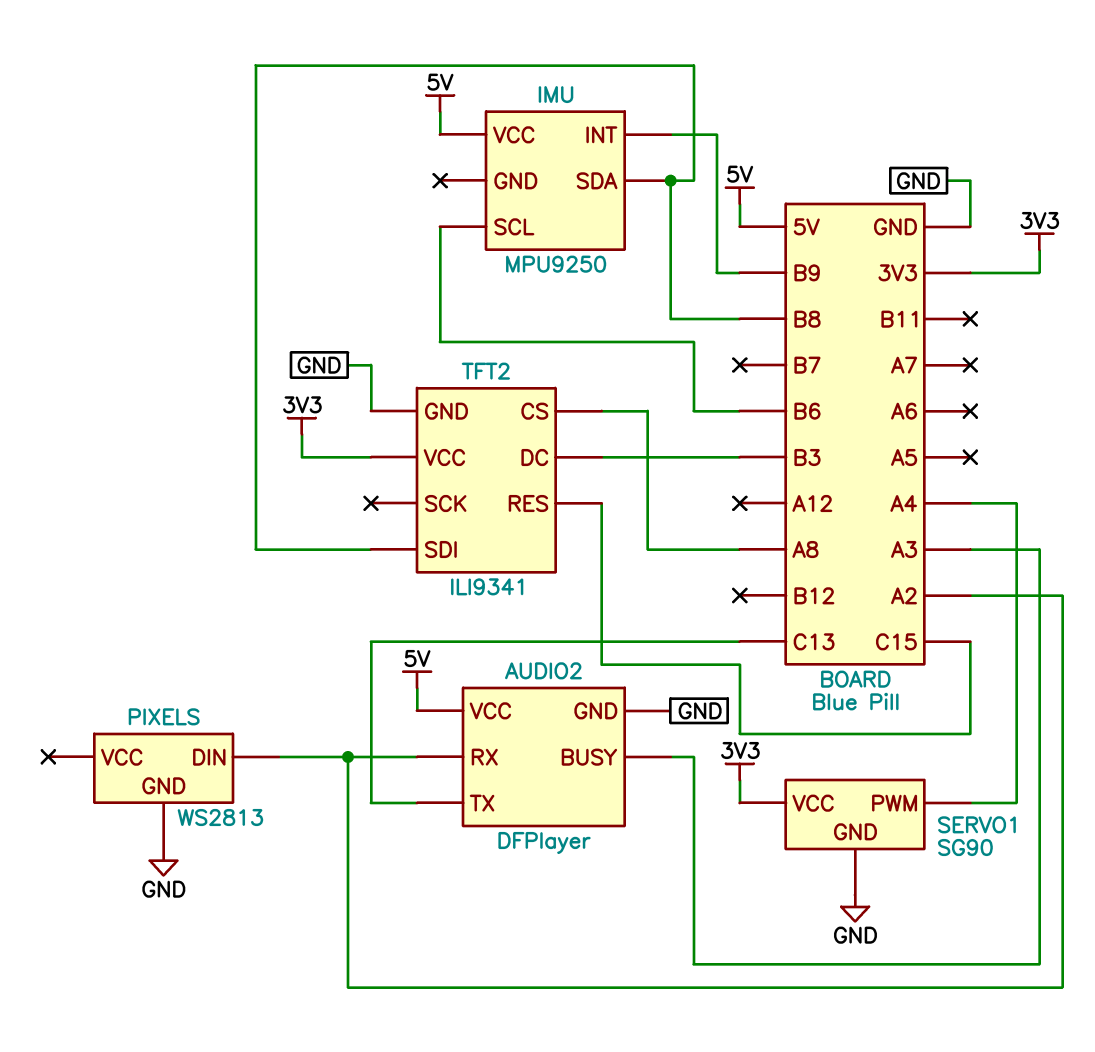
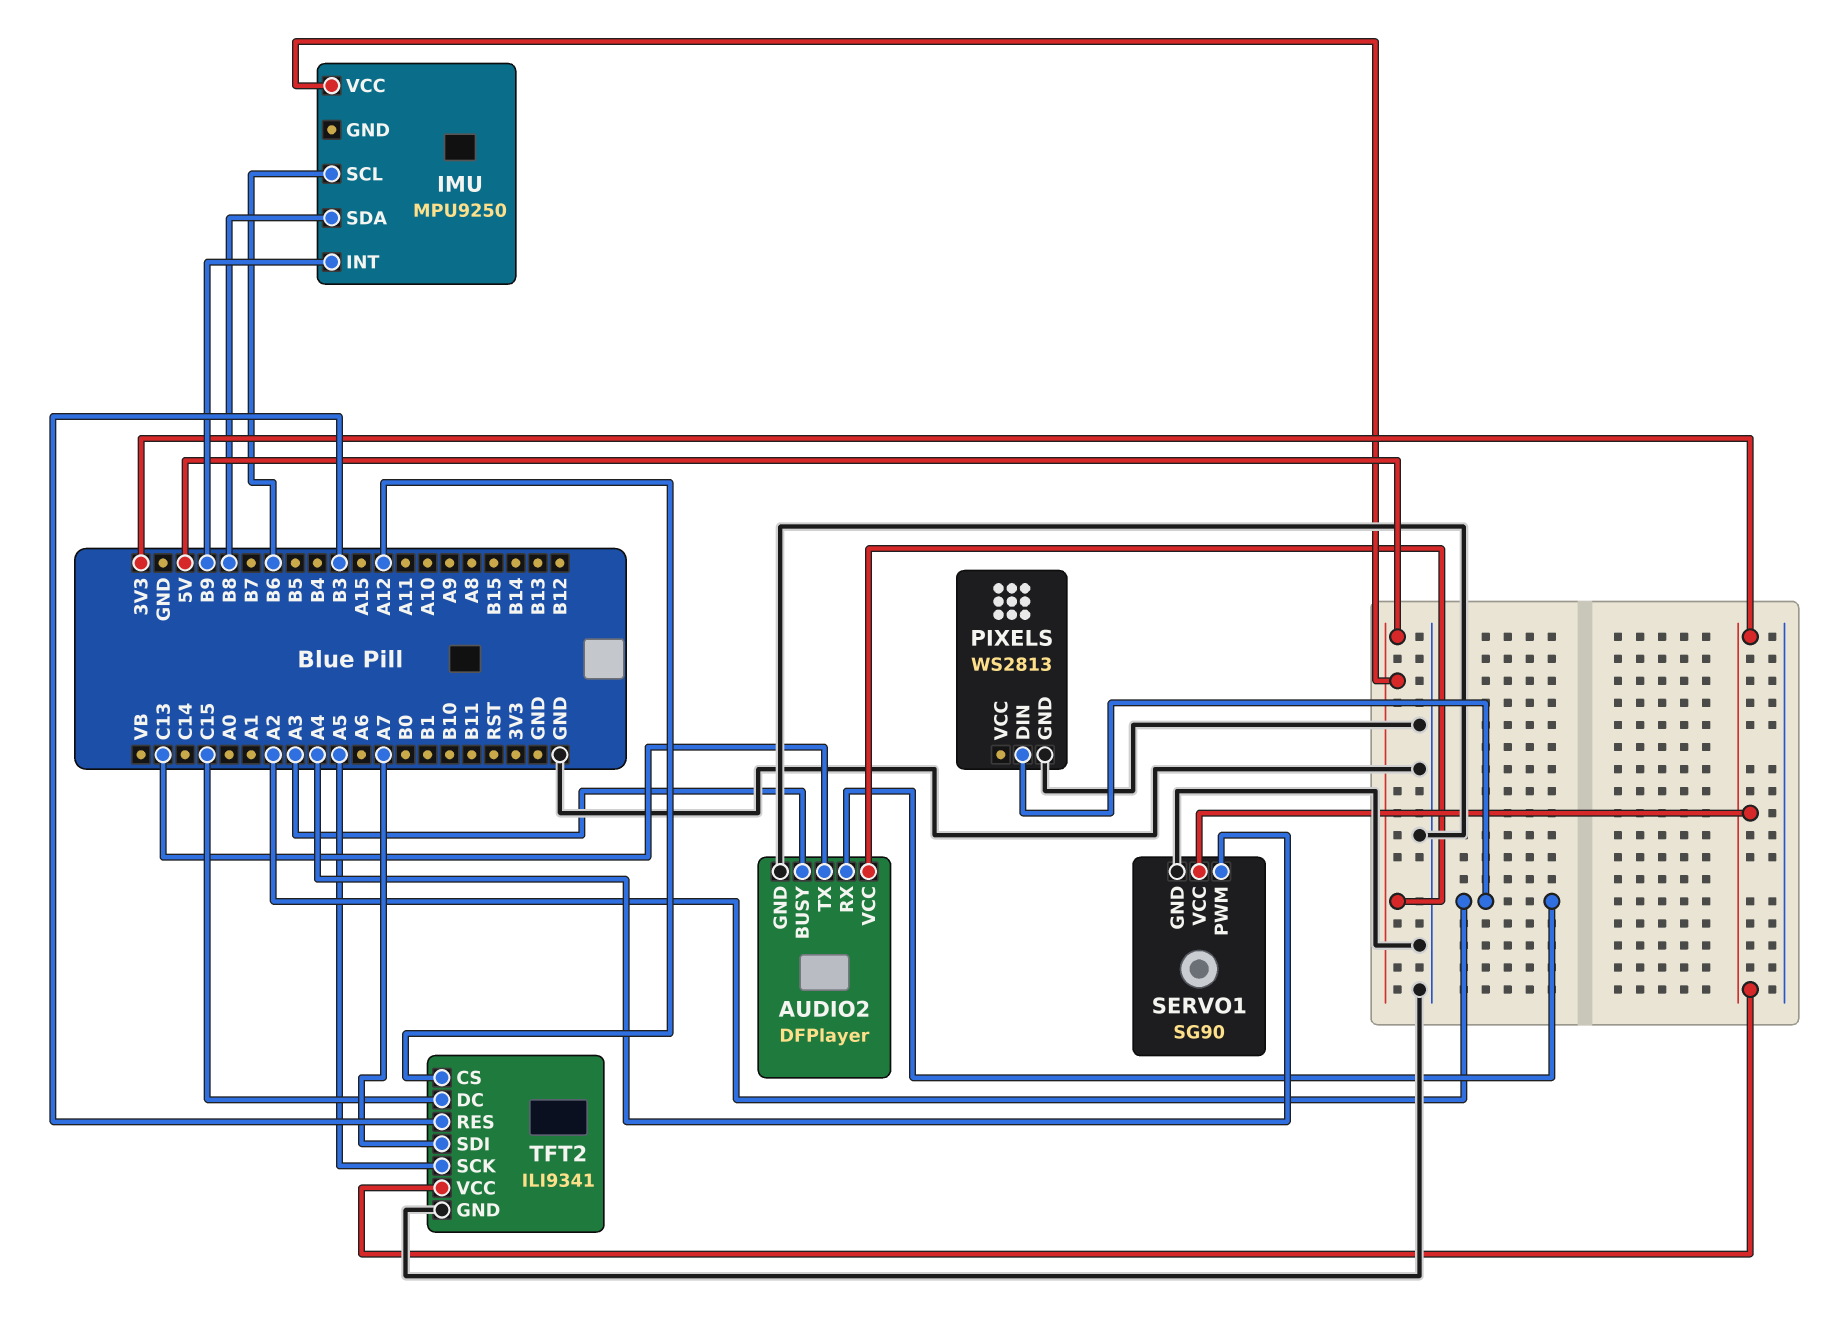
TFT2 pin CS: A8 -> A12
TFT2 pin DC: B3 -> C15
TFT2 pin RES: C15 -> B3
TFT2 pin SCK: none -> A5
TFT2 pin SDI: B8 -> A7

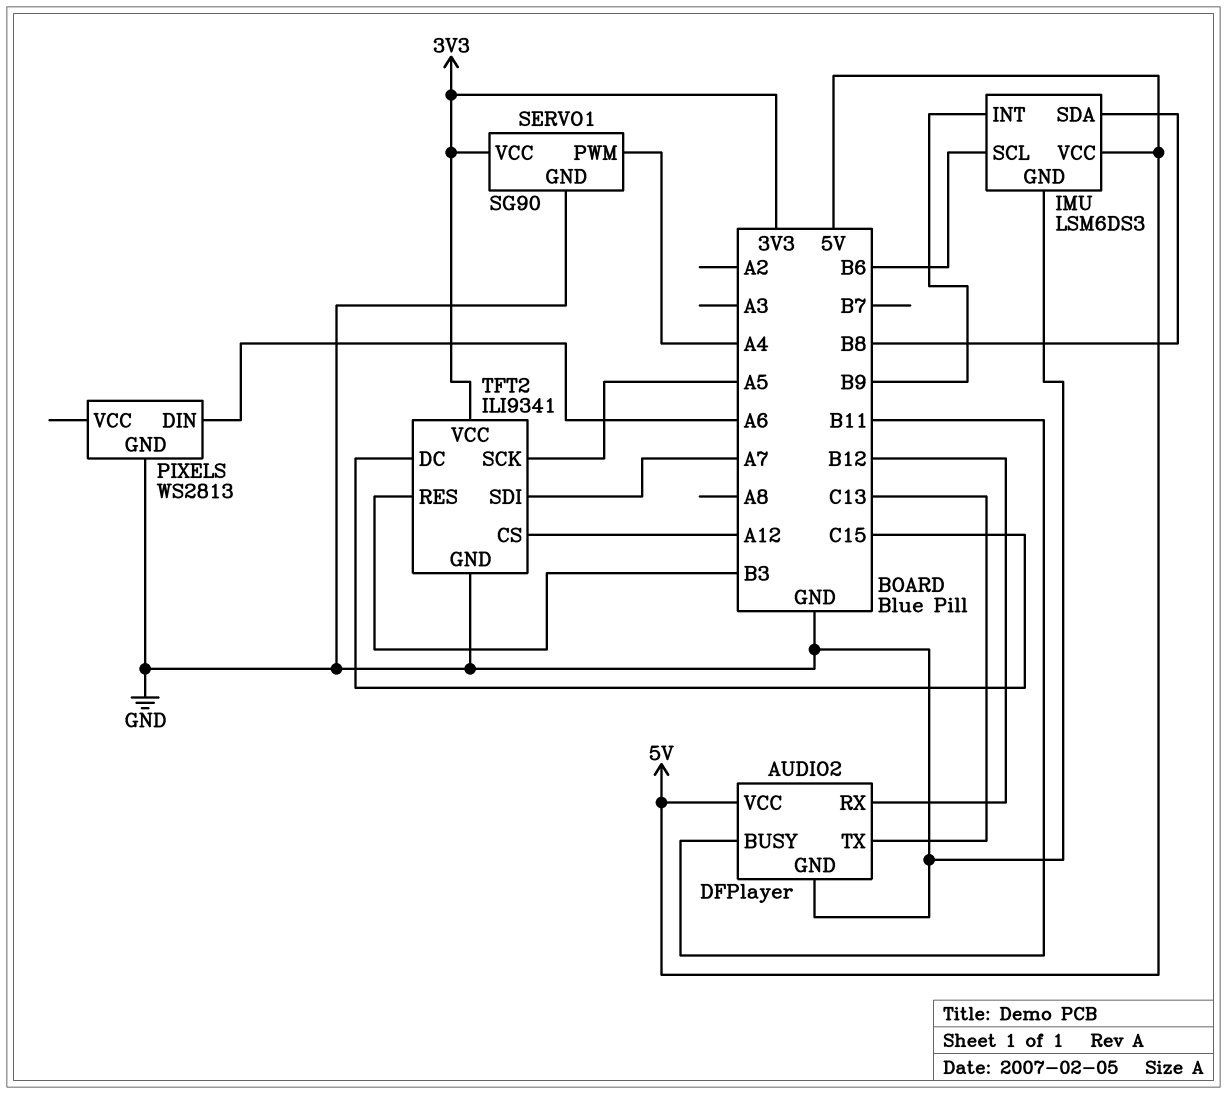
AUDIO2 pin BUSY: A3 -> B11
AUDIO2 pin RX: A2 -> B12
IMU: MPU9250 -> LSM6DS3
IMU pin GND: none -> GND
PIXELS pin DIN: A2 -> A6

